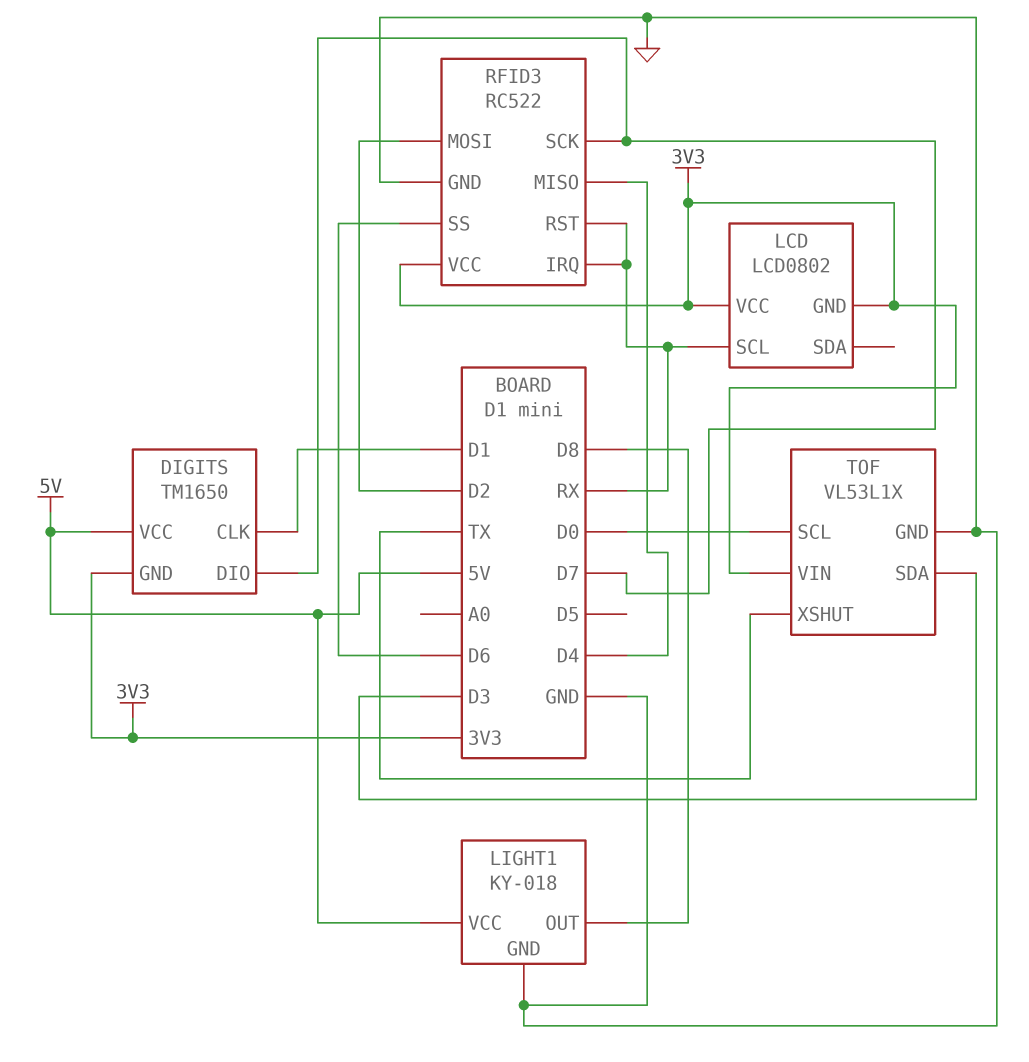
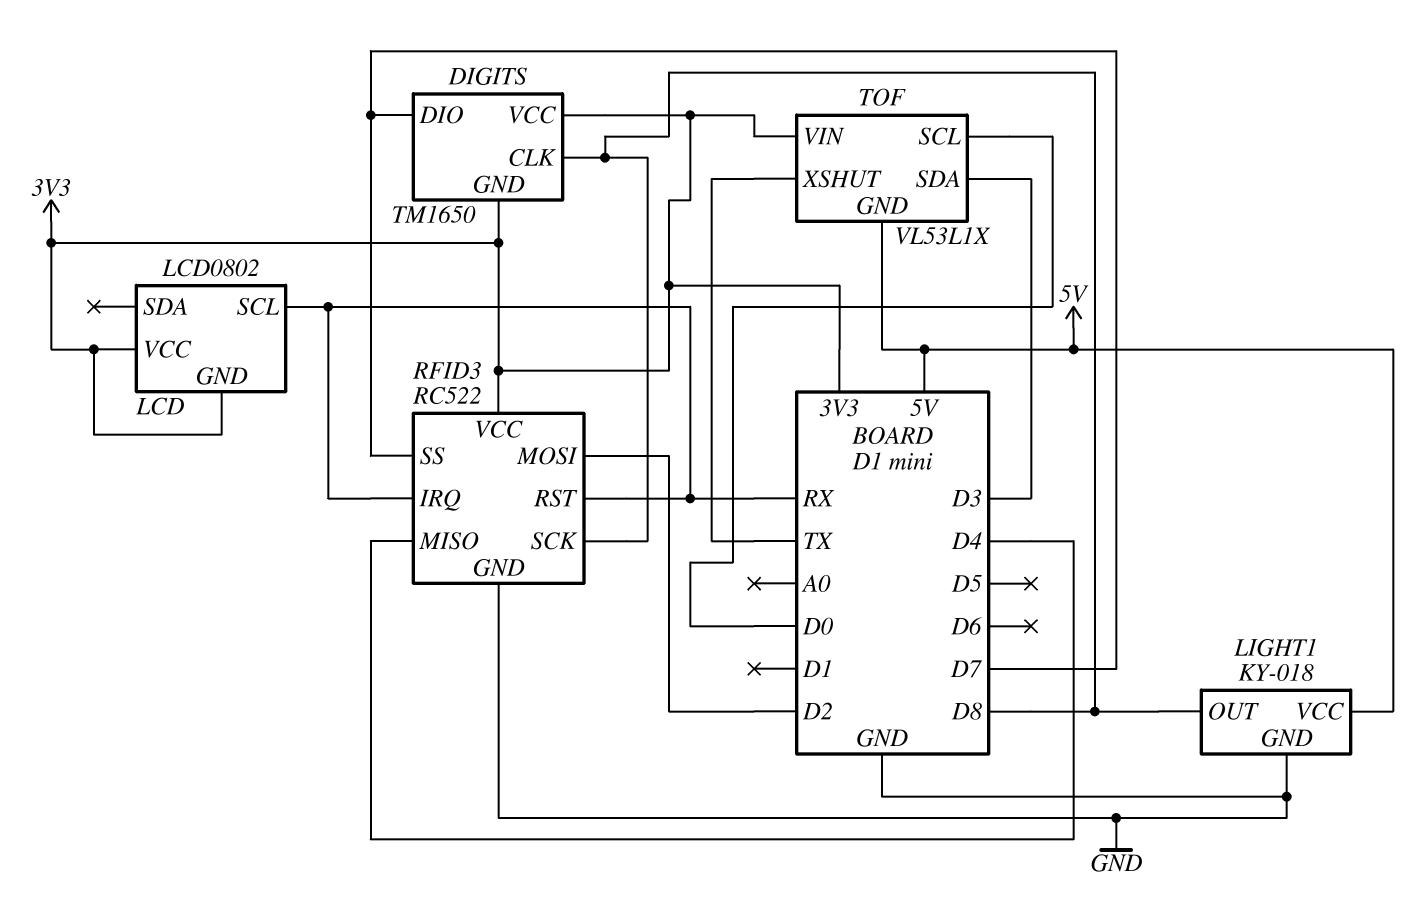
DIGITS pin CLK: D1 -> D8
DIGITS pin VCC: 5V -> 3V3
RFID3 pin SCK: D7 -> D8
RFID3 pin SS: D6 -> D7
TOF pin GND: GND -> 5V

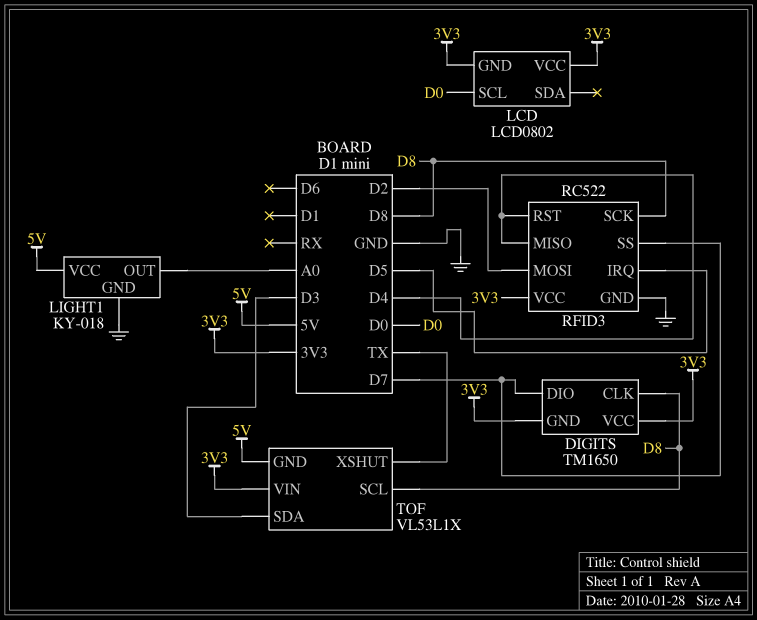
LCD pin SCL: RX -> D0
LIGHT1 pin OUT: D8 -> A0
RFID3 pin IRQ: RX -> D5
RFID3 pin RST: RX -> D4
TOF pin SCL: D0 -> D8

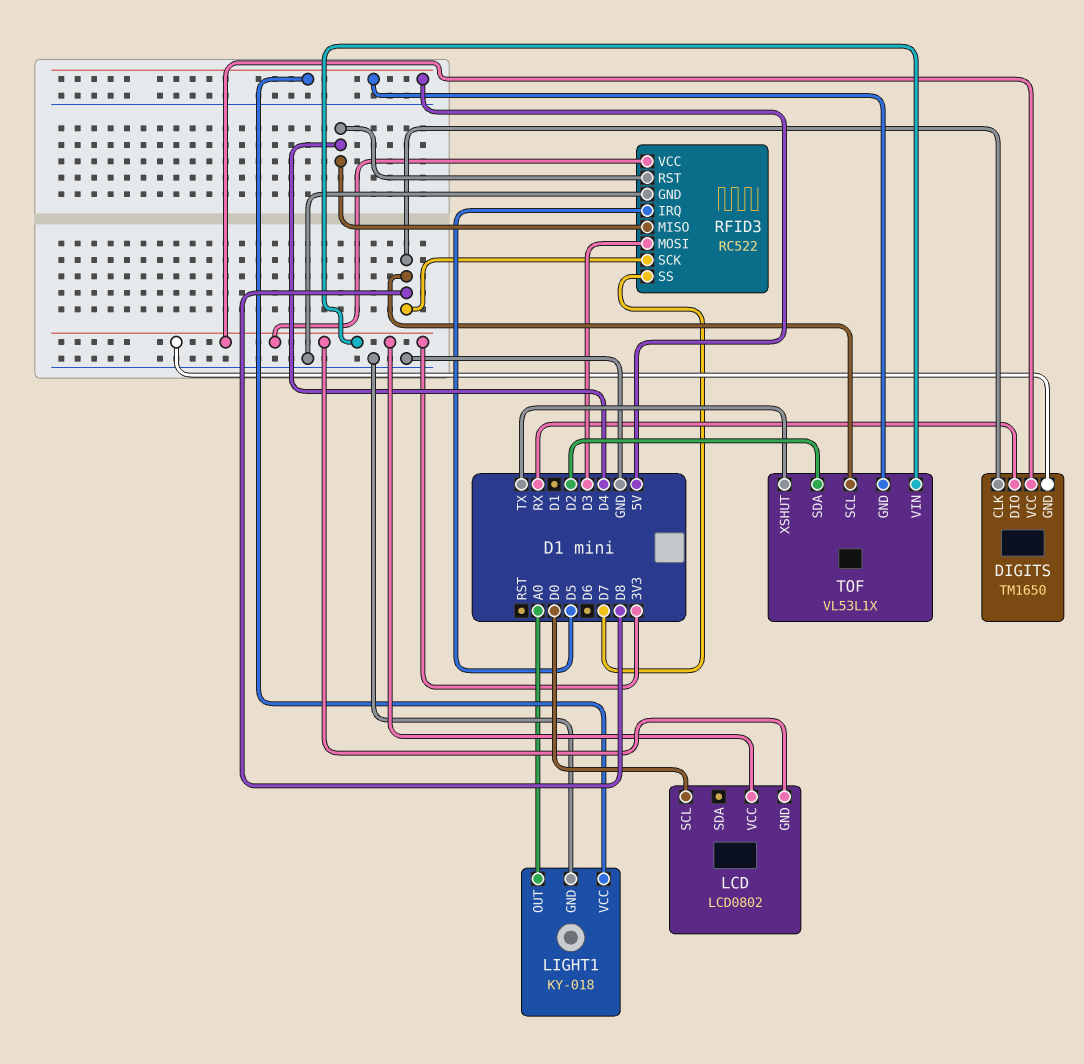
DIGITS pin DIO: D7 -> RX
RFID3 pin MOSI: D2 -> D3
TOF pin SDA: D3 -> D2

